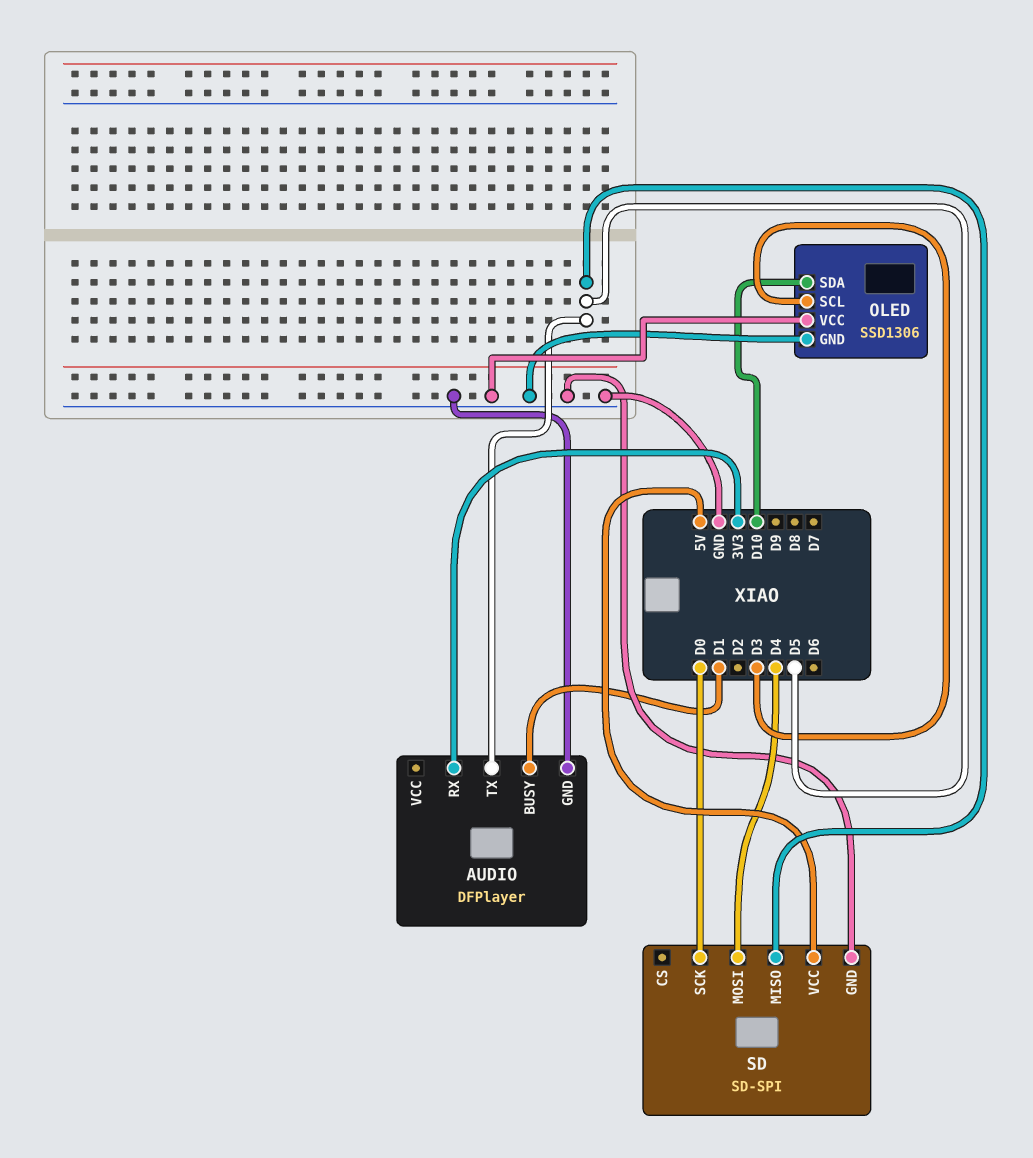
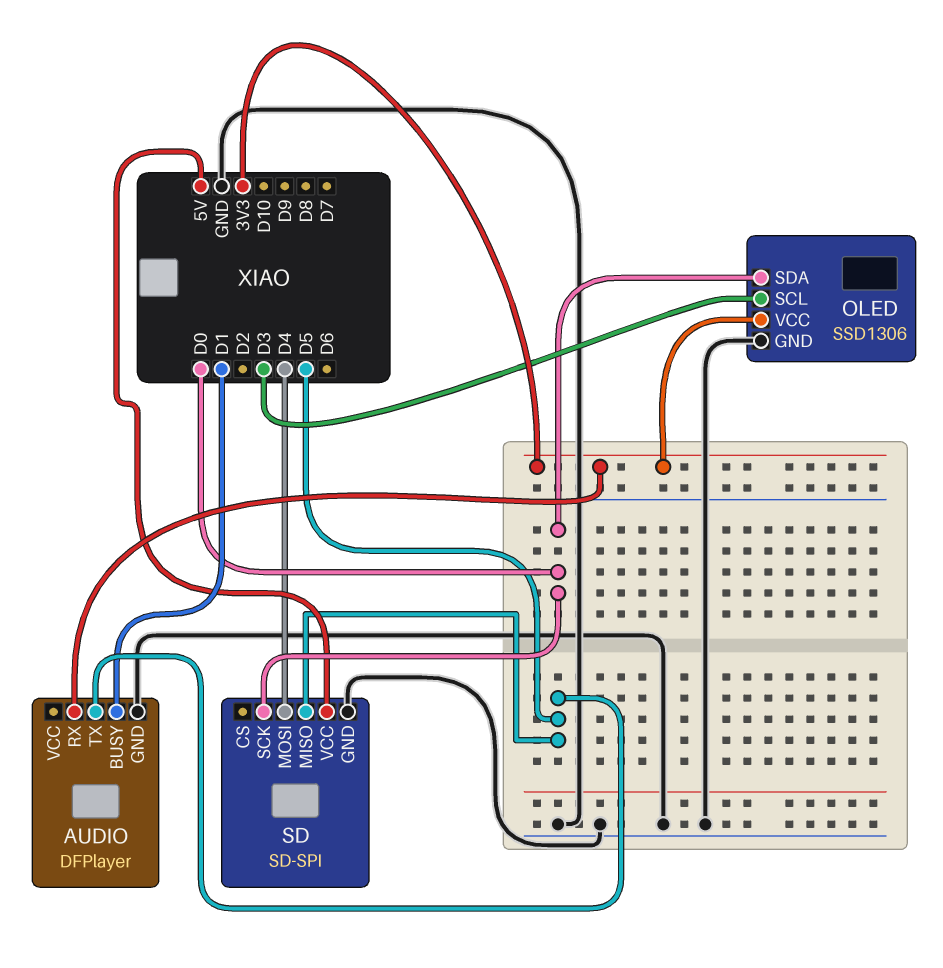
OLED pin SDA: D10 -> D0
OLED pin VCC: GND -> 3V3

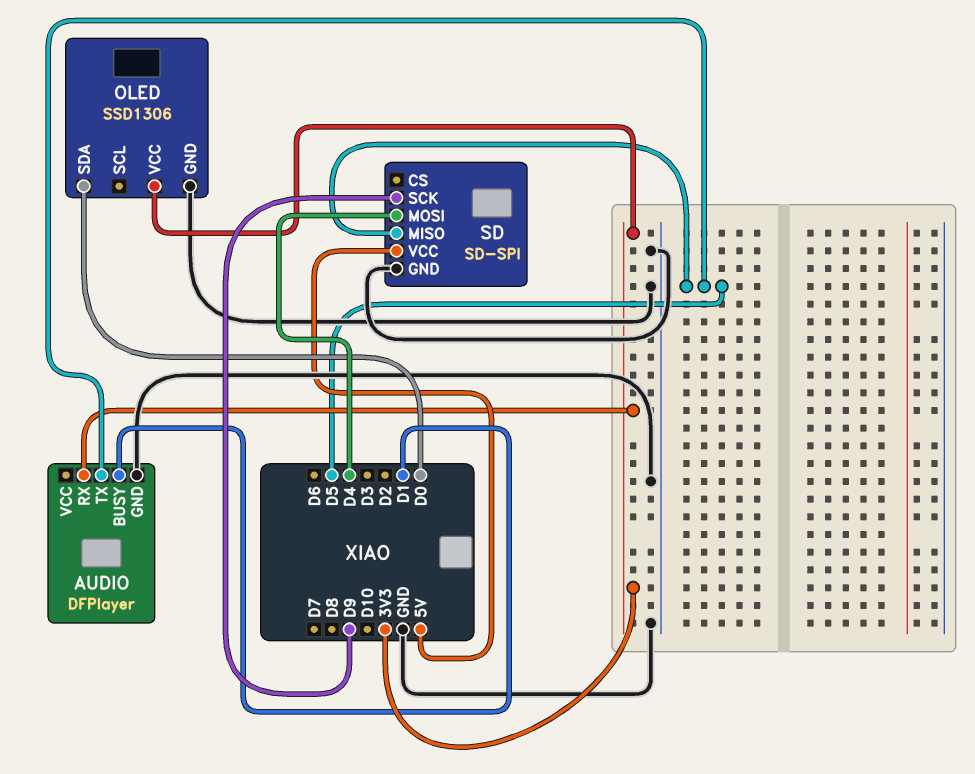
OLED pin SCL: D3 -> none
SD pin SCK: D0 -> D9

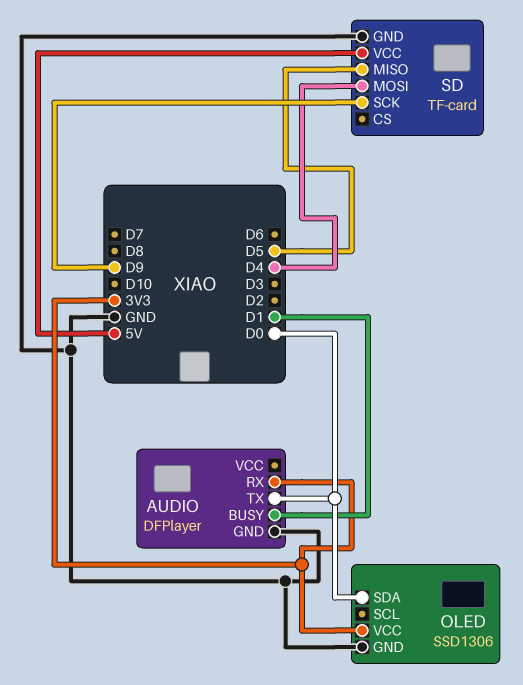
AUDIO pin TX: D5 -> D0
SD: SD-SPI -> TF-card

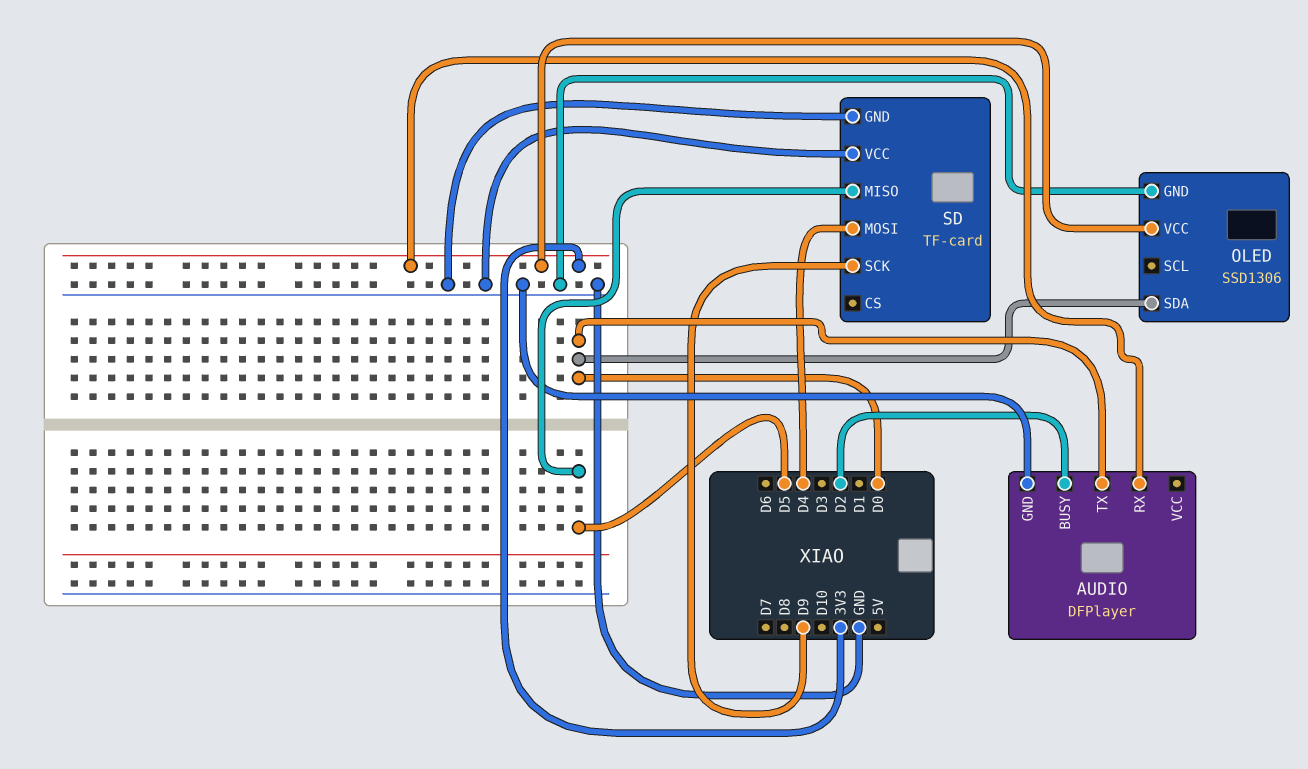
AUDIO pin BUSY: D1 -> D2
SD pin VCC: 5V -> GND

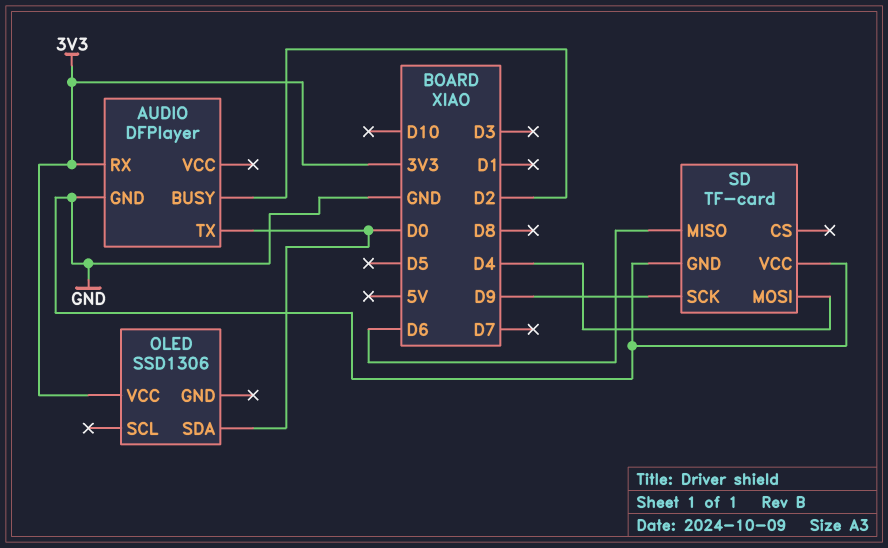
OLED pin GND: GND -> none
SD pin MISO: D5 -> D6

